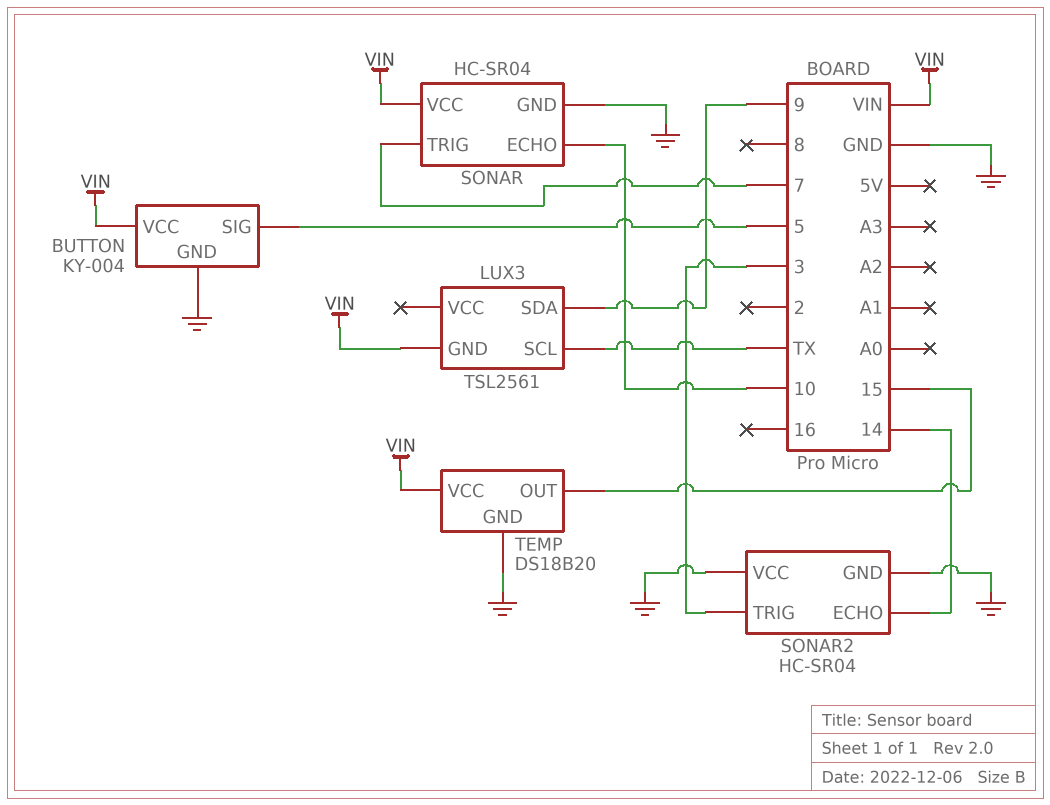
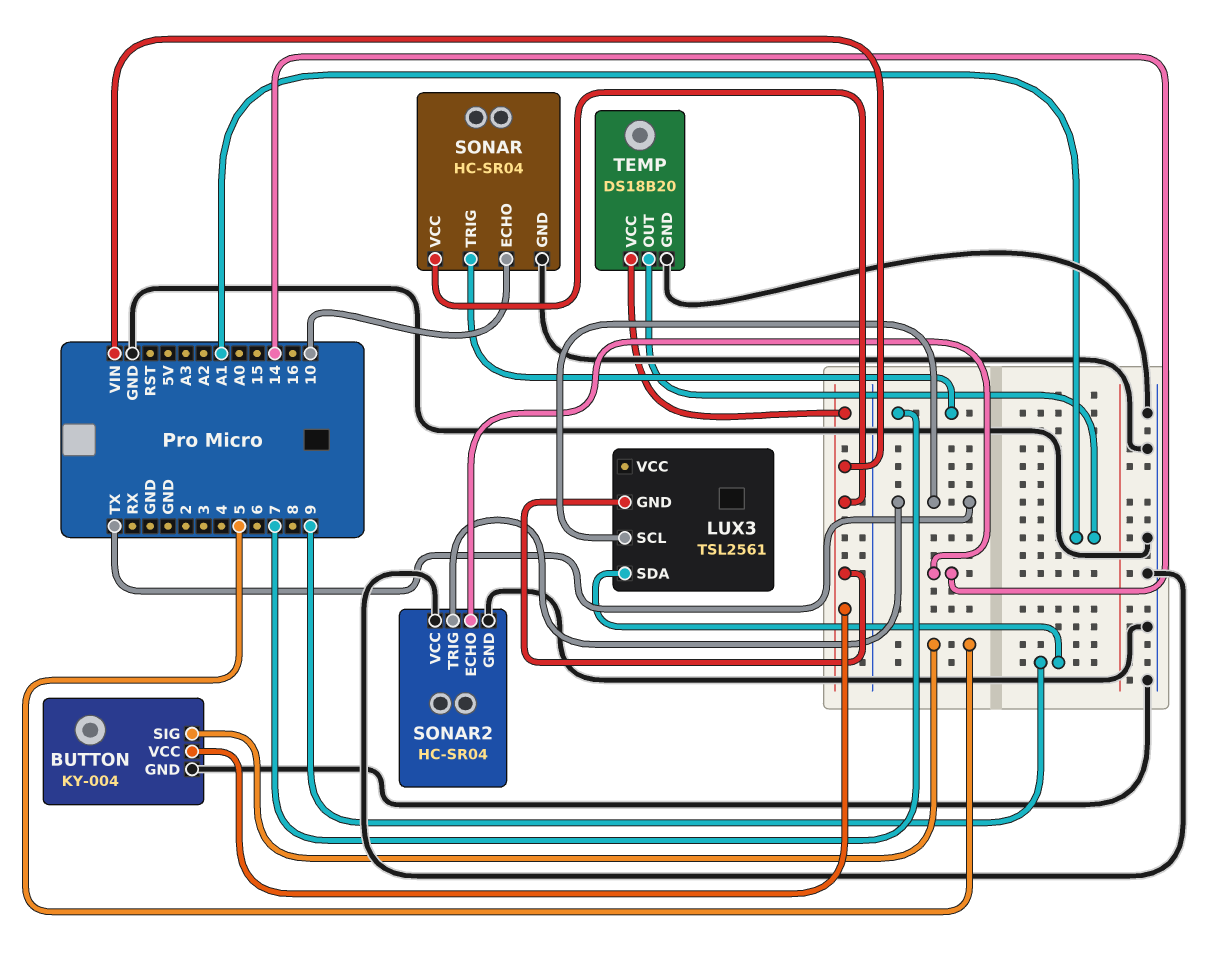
SONAR2 pin TRIG: 3 -> TX
TEMP pin OUT: 15 -> A1

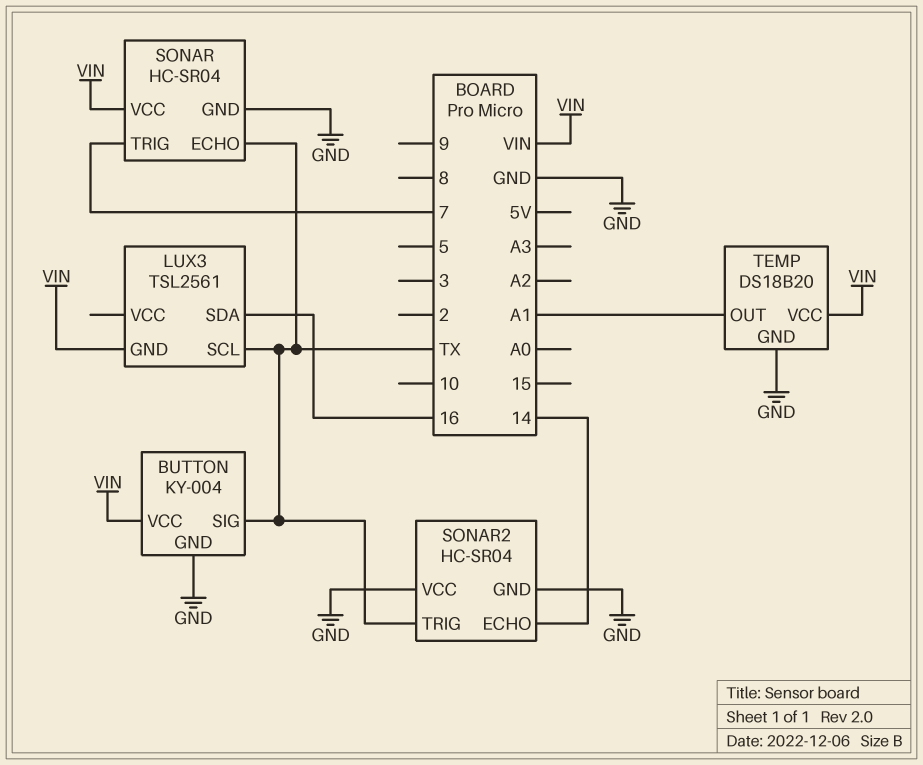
BUTTON pin SIG: 5 -> TX
LUX3 pin SDA: 9 -> 16
SONAR pin ECHO: 10 -> TX

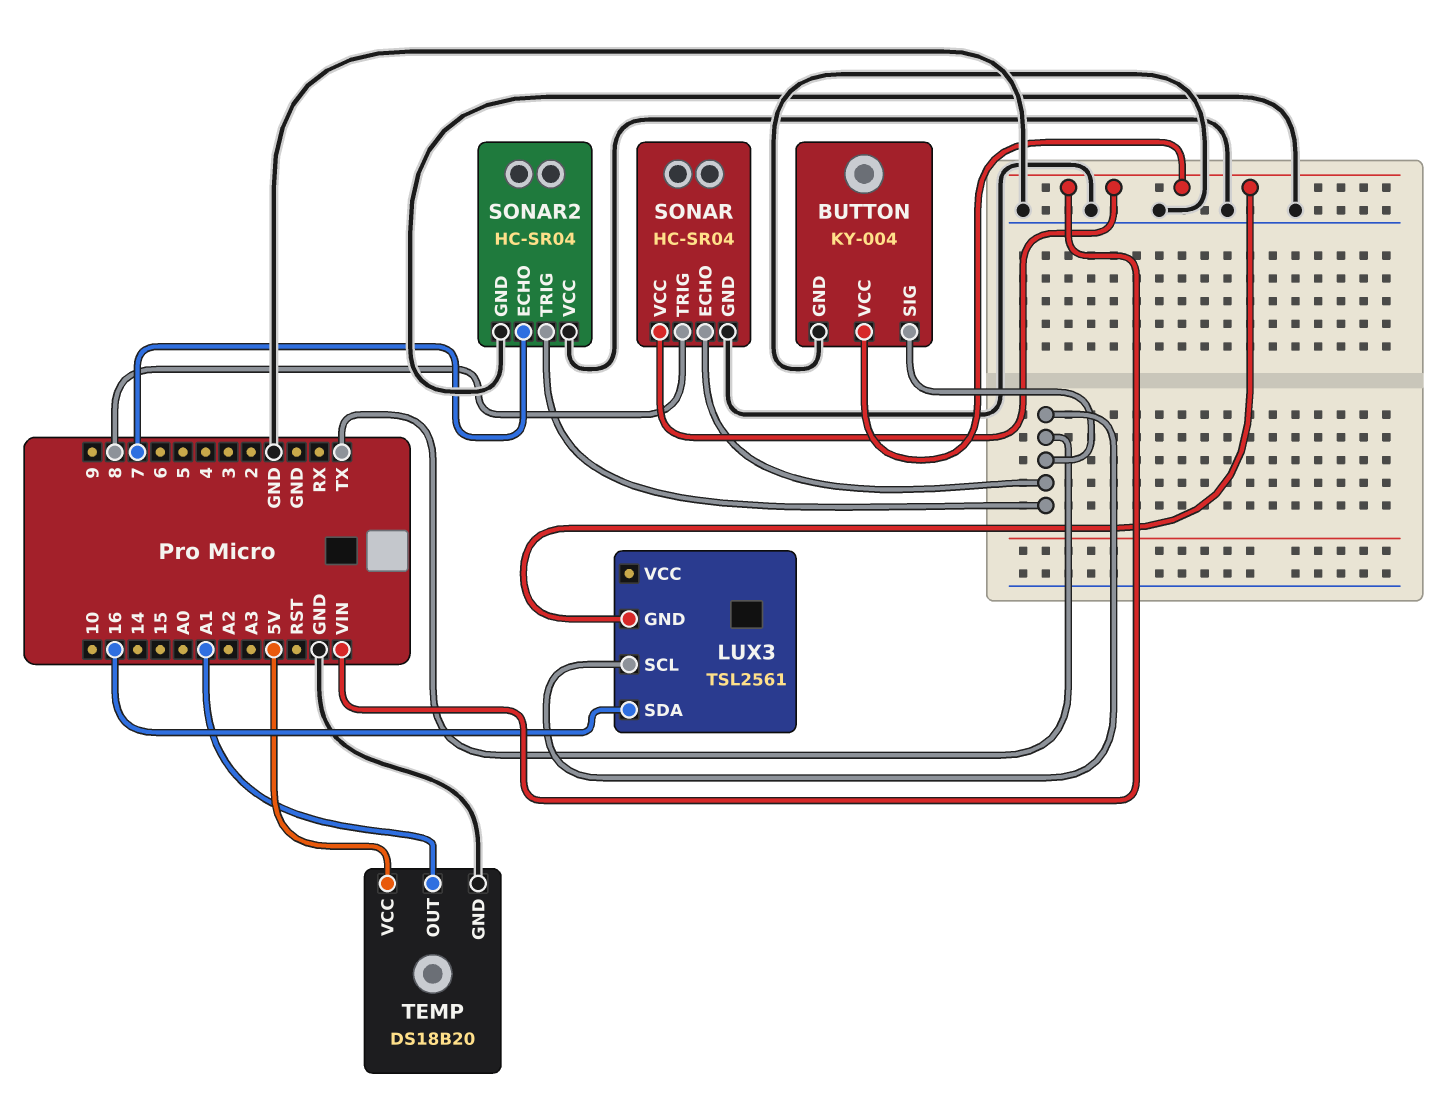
SONAR pin TRIG: 7 -> 8
SONAR2 pin ECHO: 14 -> 7
TEMP pin VCC: VIN -> 5V

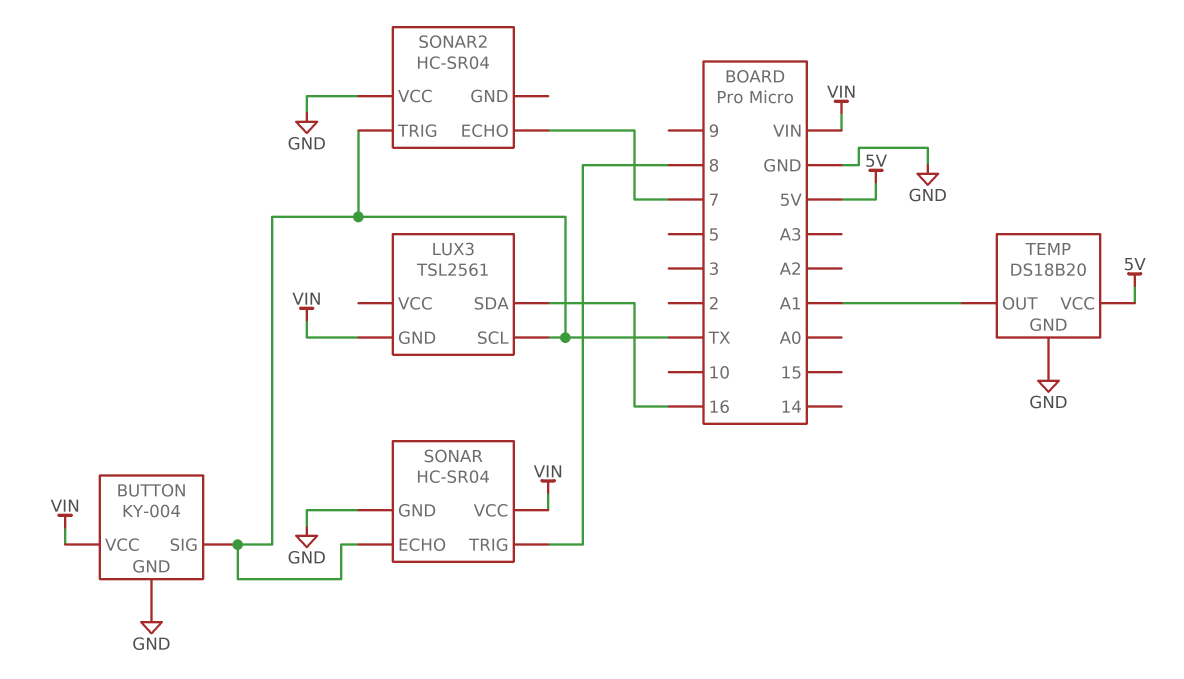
SONAR2 pin GND: GND -> none

